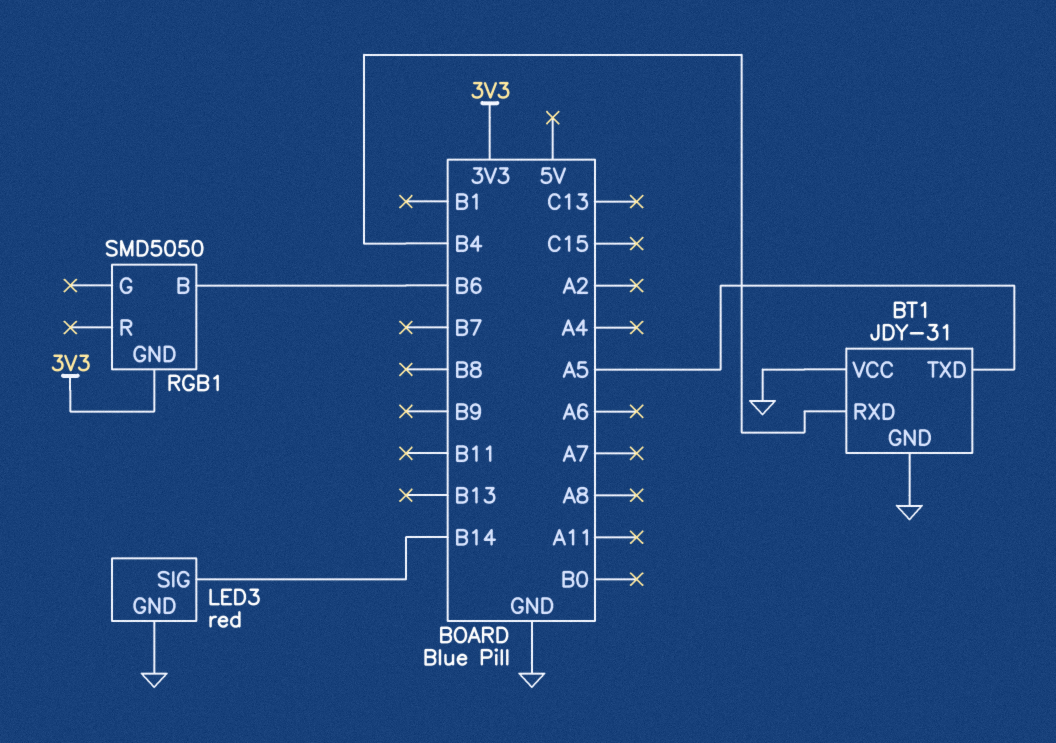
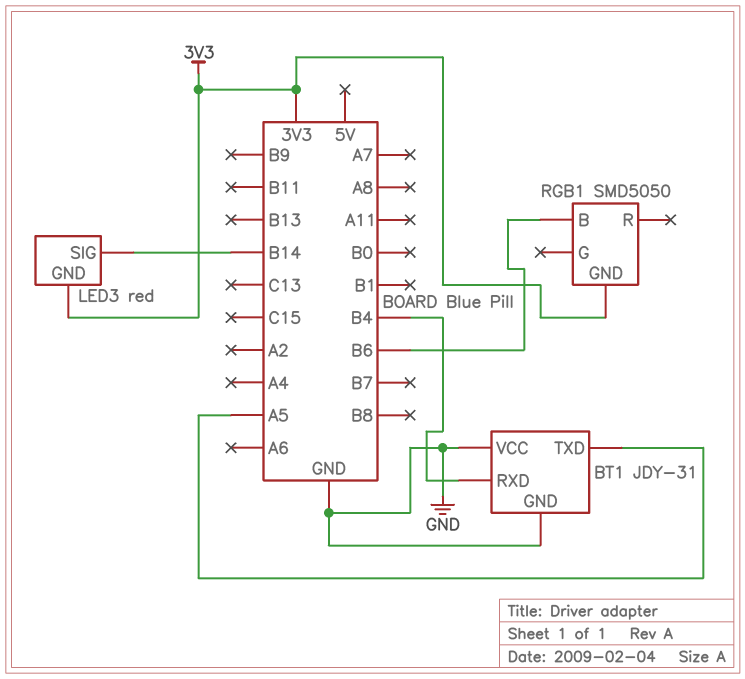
LED3 pin GND: GND -> 3V3

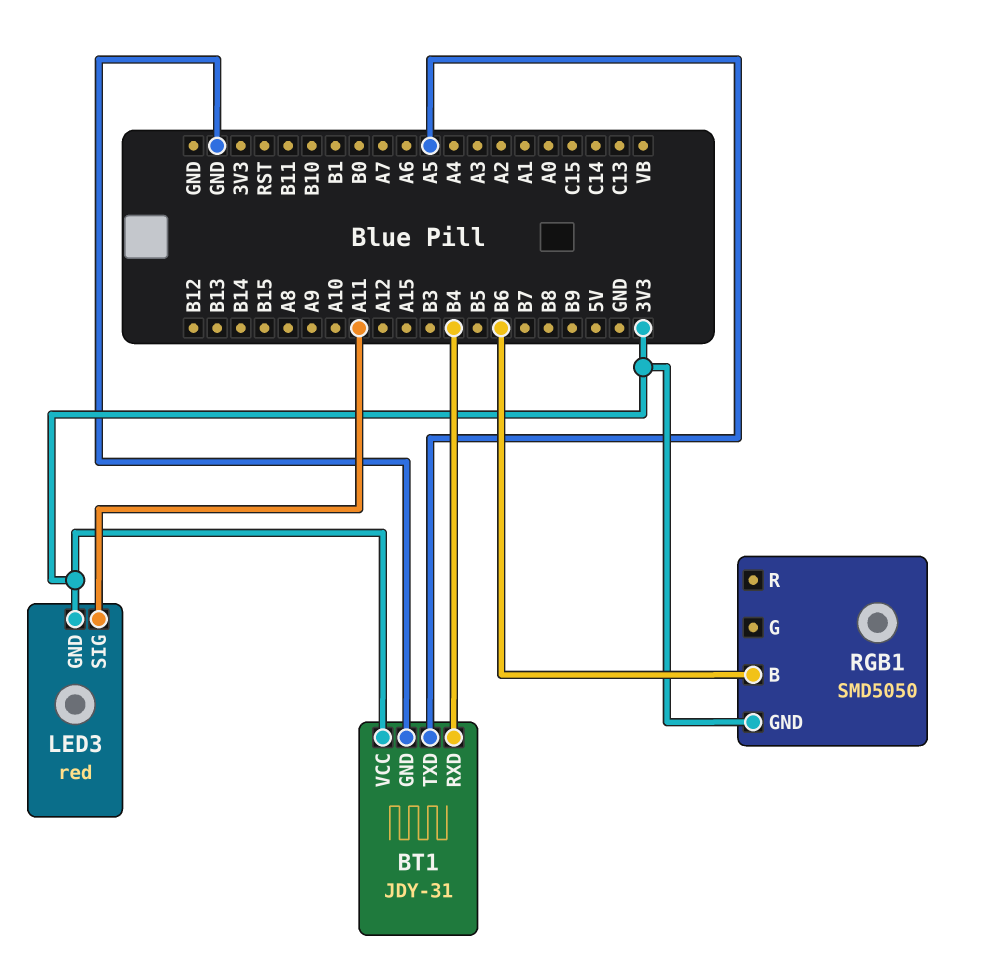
BT1 pin VCC: GND -> 3V3
LED3 pin SIG: B14 -> A11

